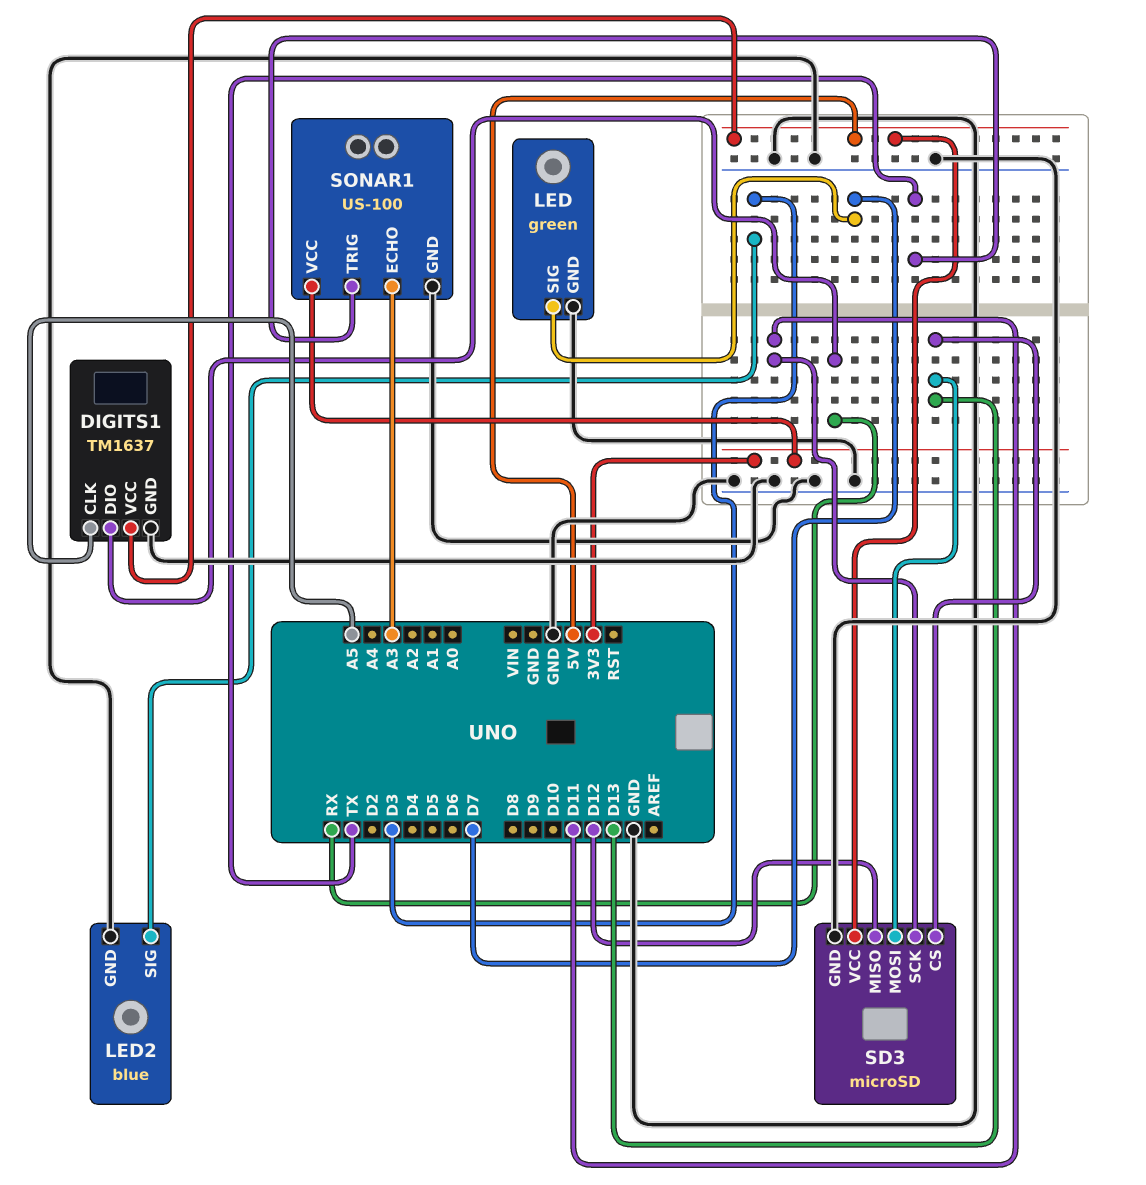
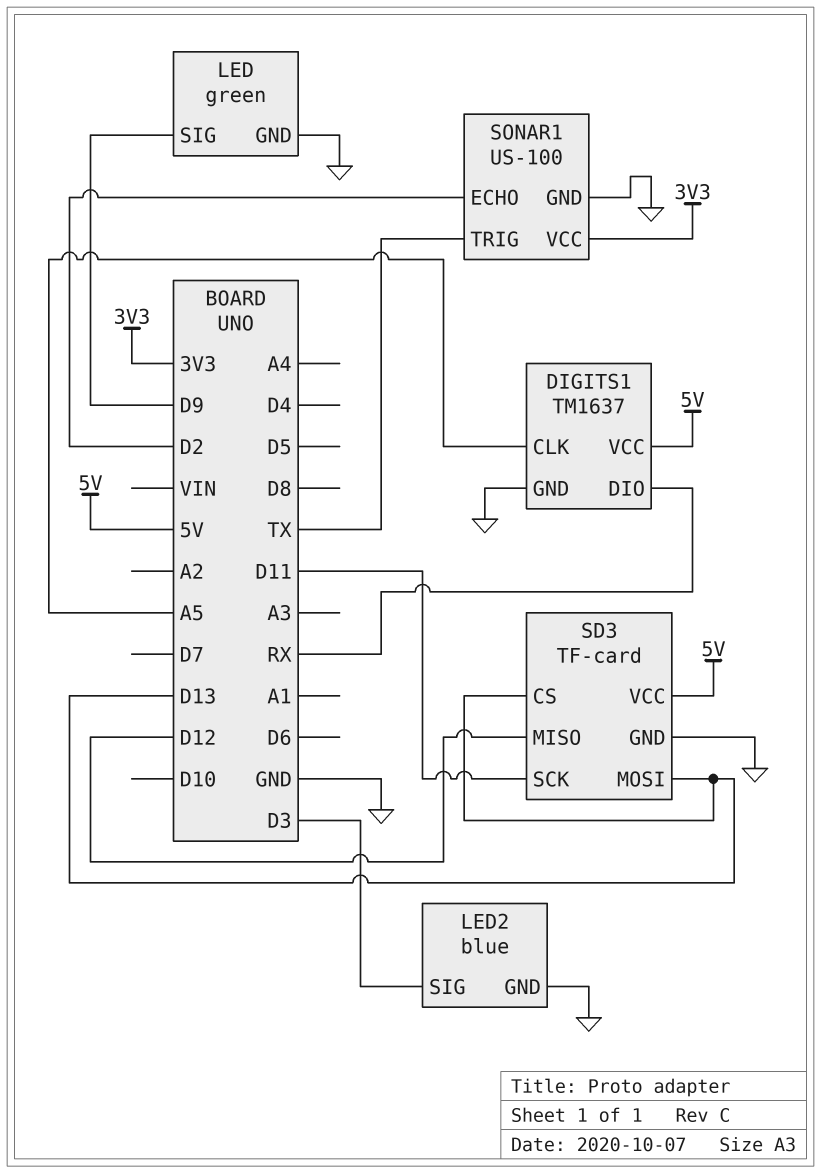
LED pin SIG: D7 -> D9
SD3: microSD -> TF-card
SONAR1 pin ECHO: A3 -> D2

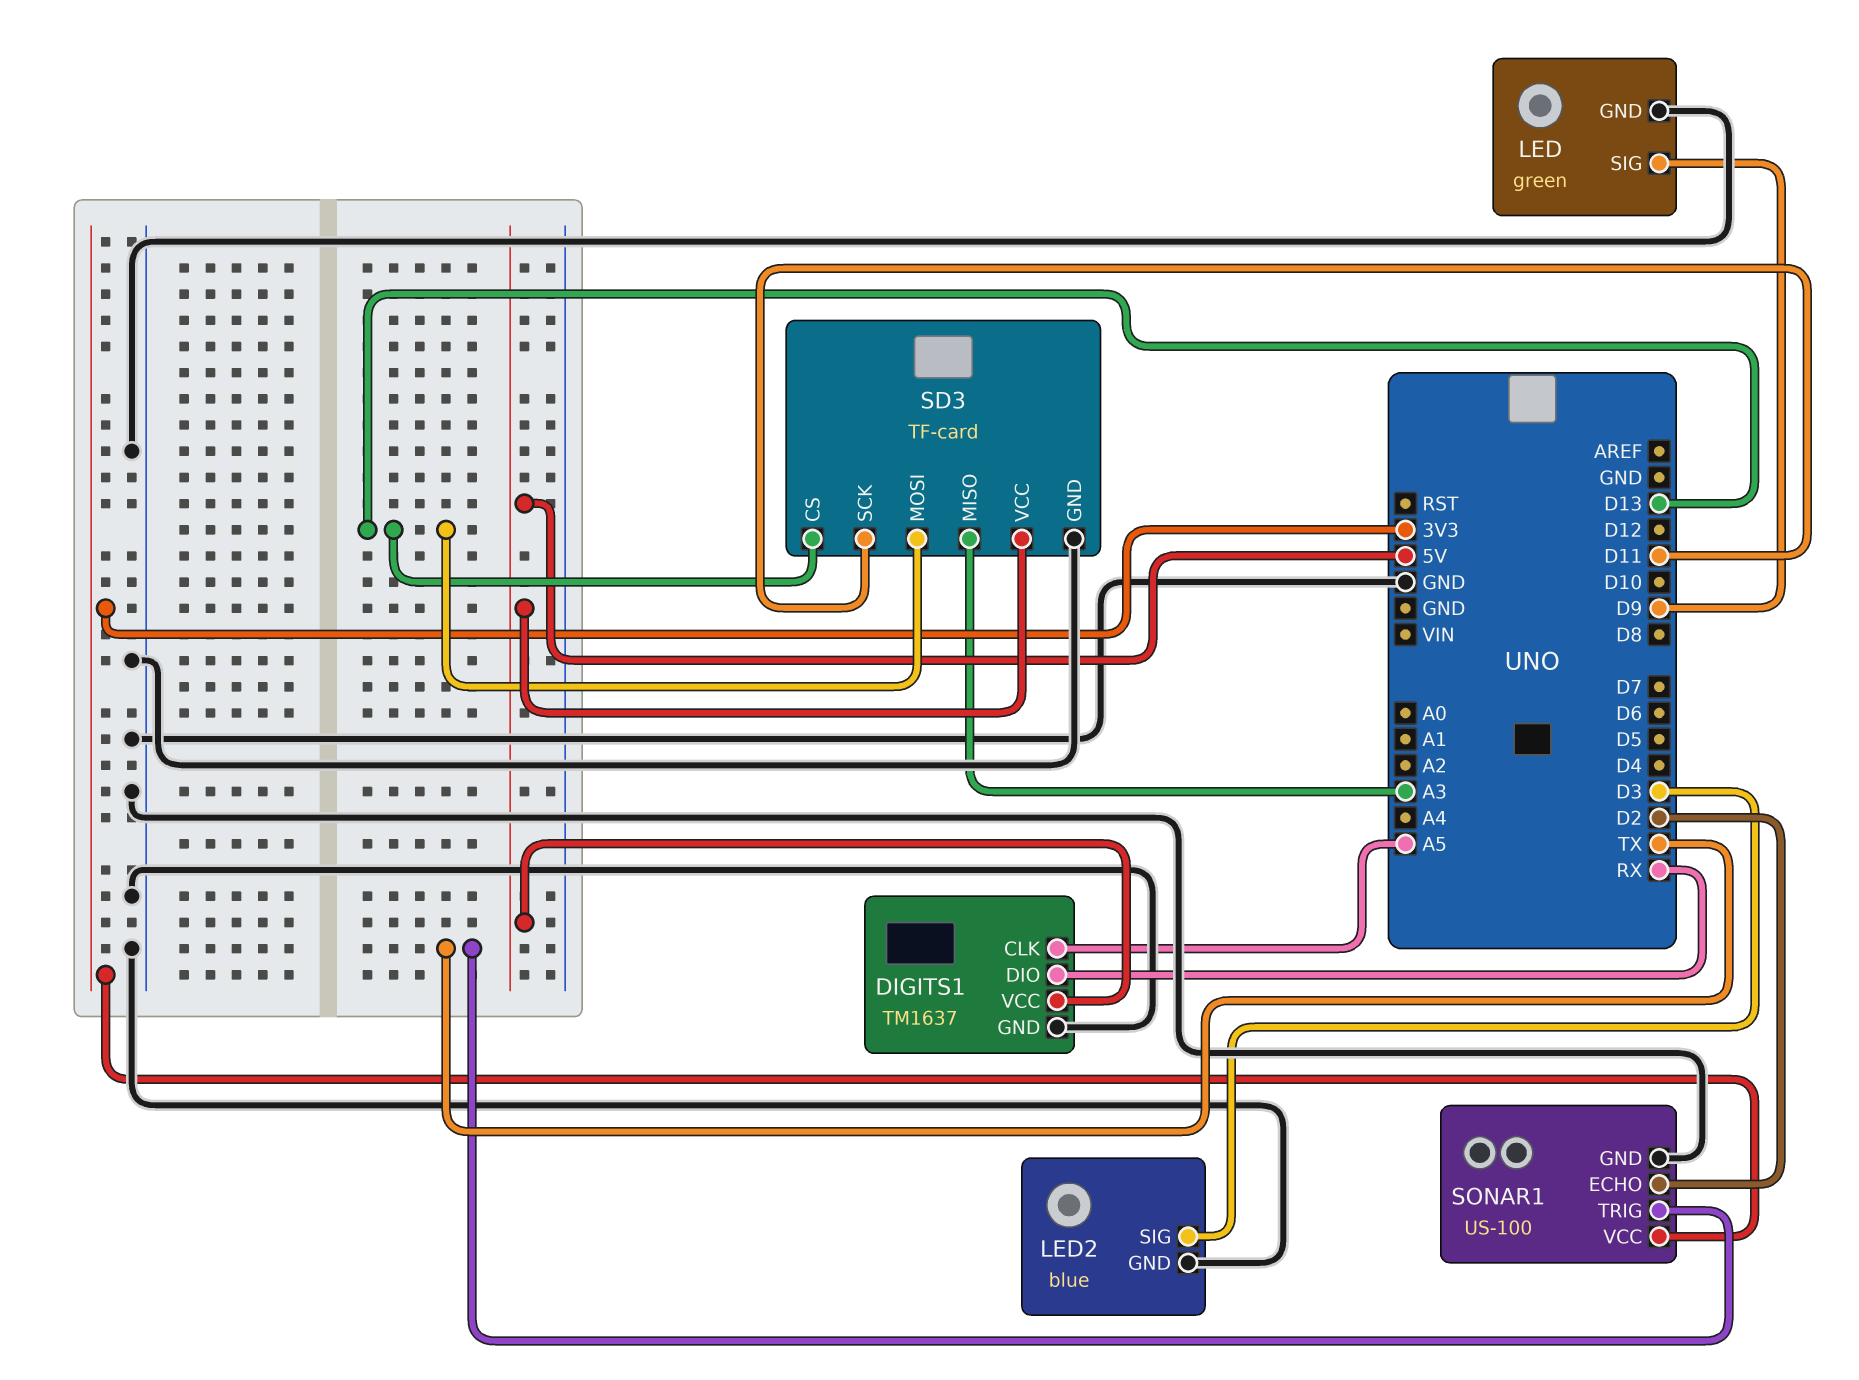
SD3 pin MISO: D12 -> A3

